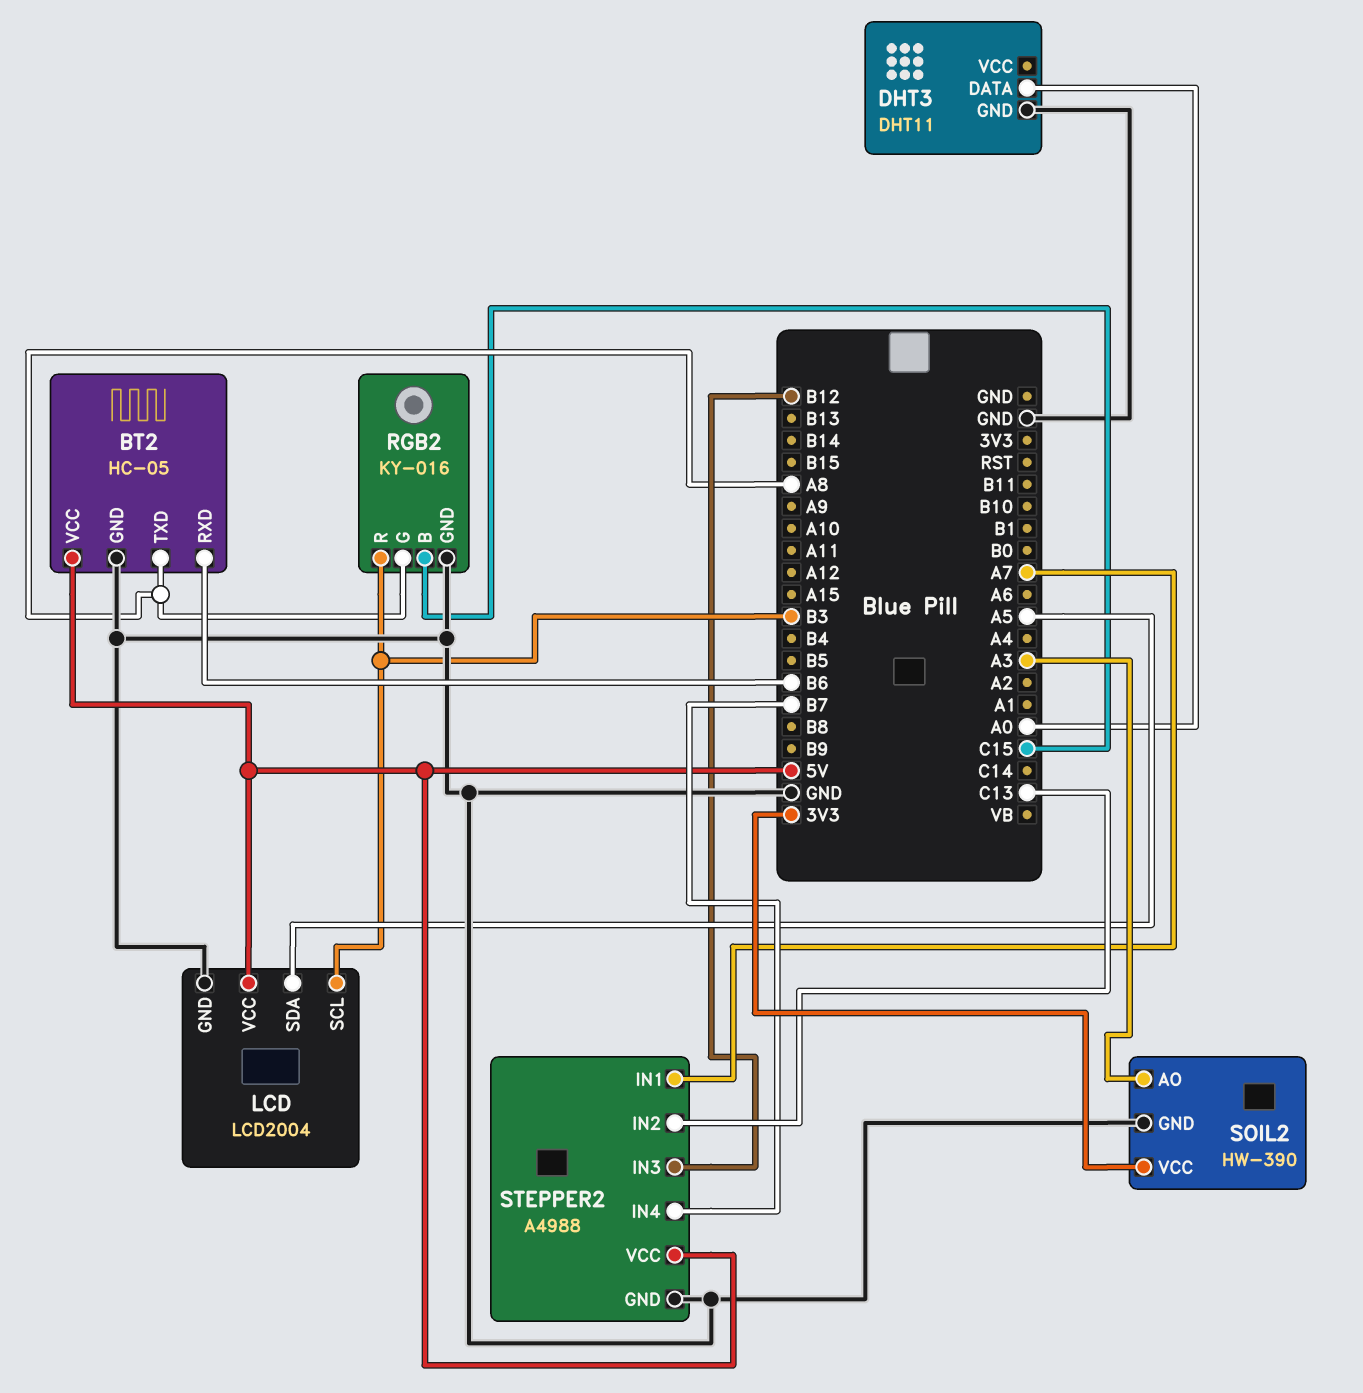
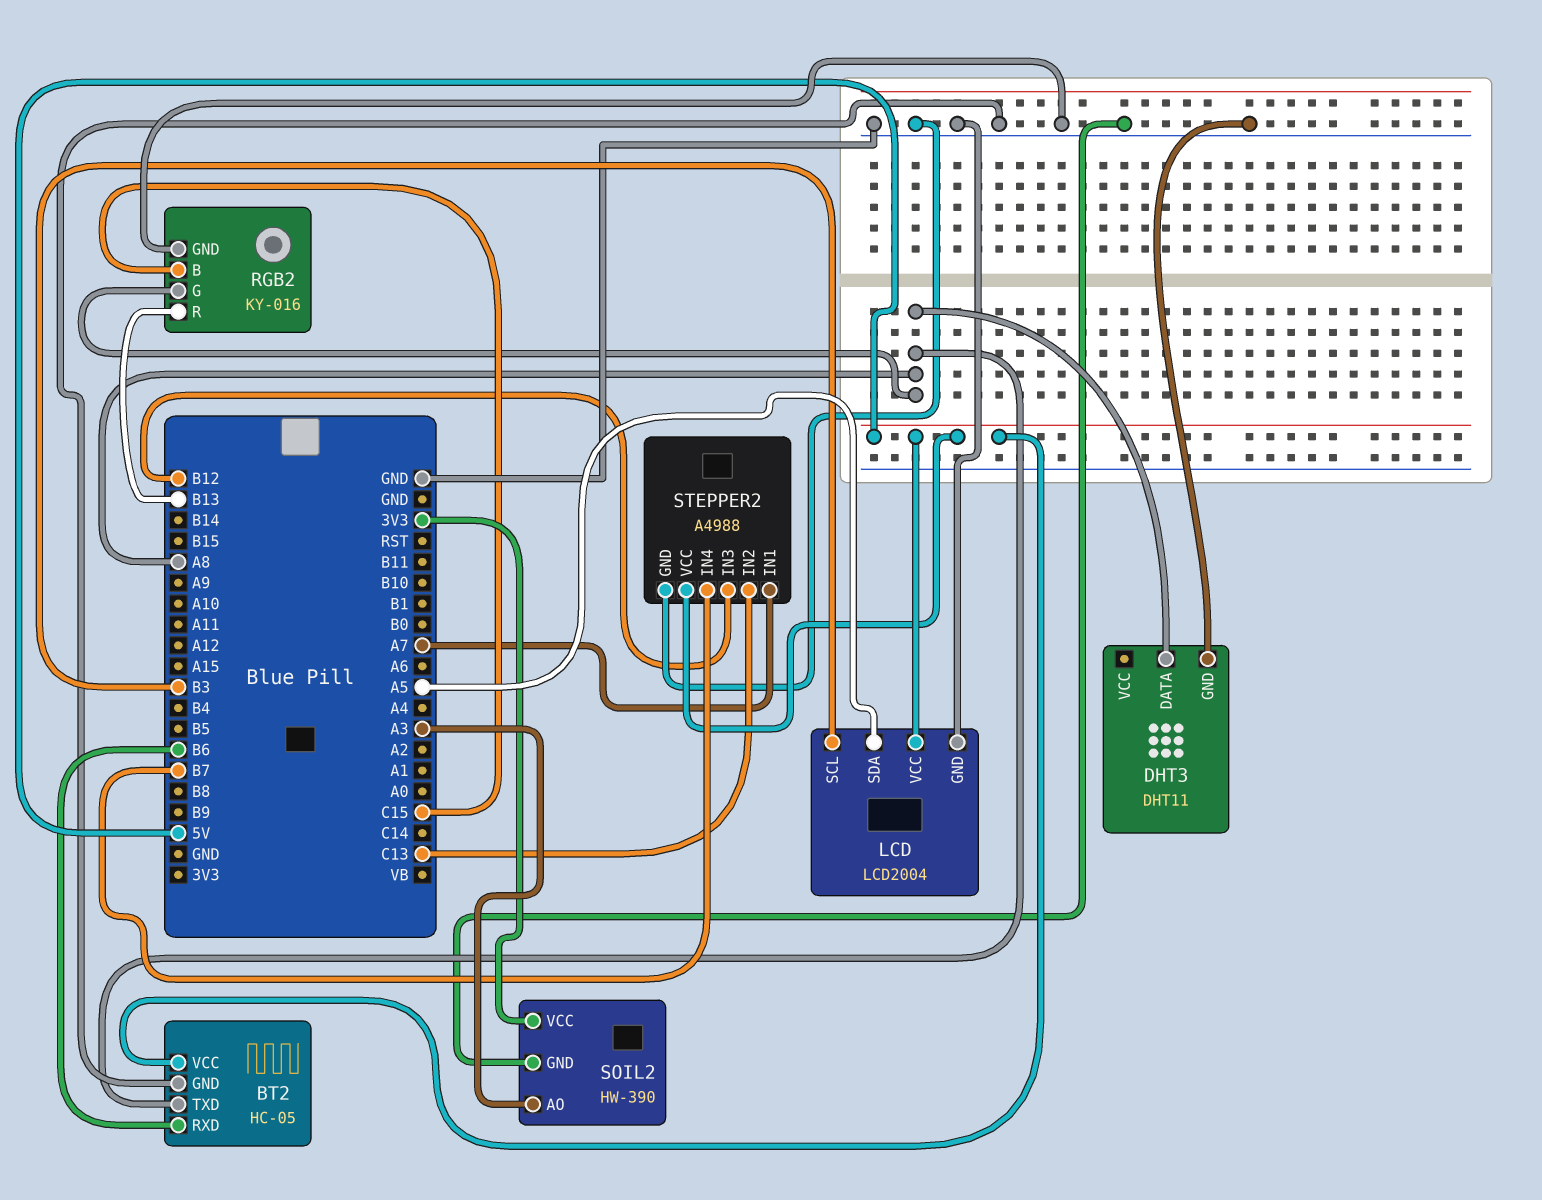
DHT3 pin DATA: A0 -> A8
RGB2 pin R: B3 -> B13

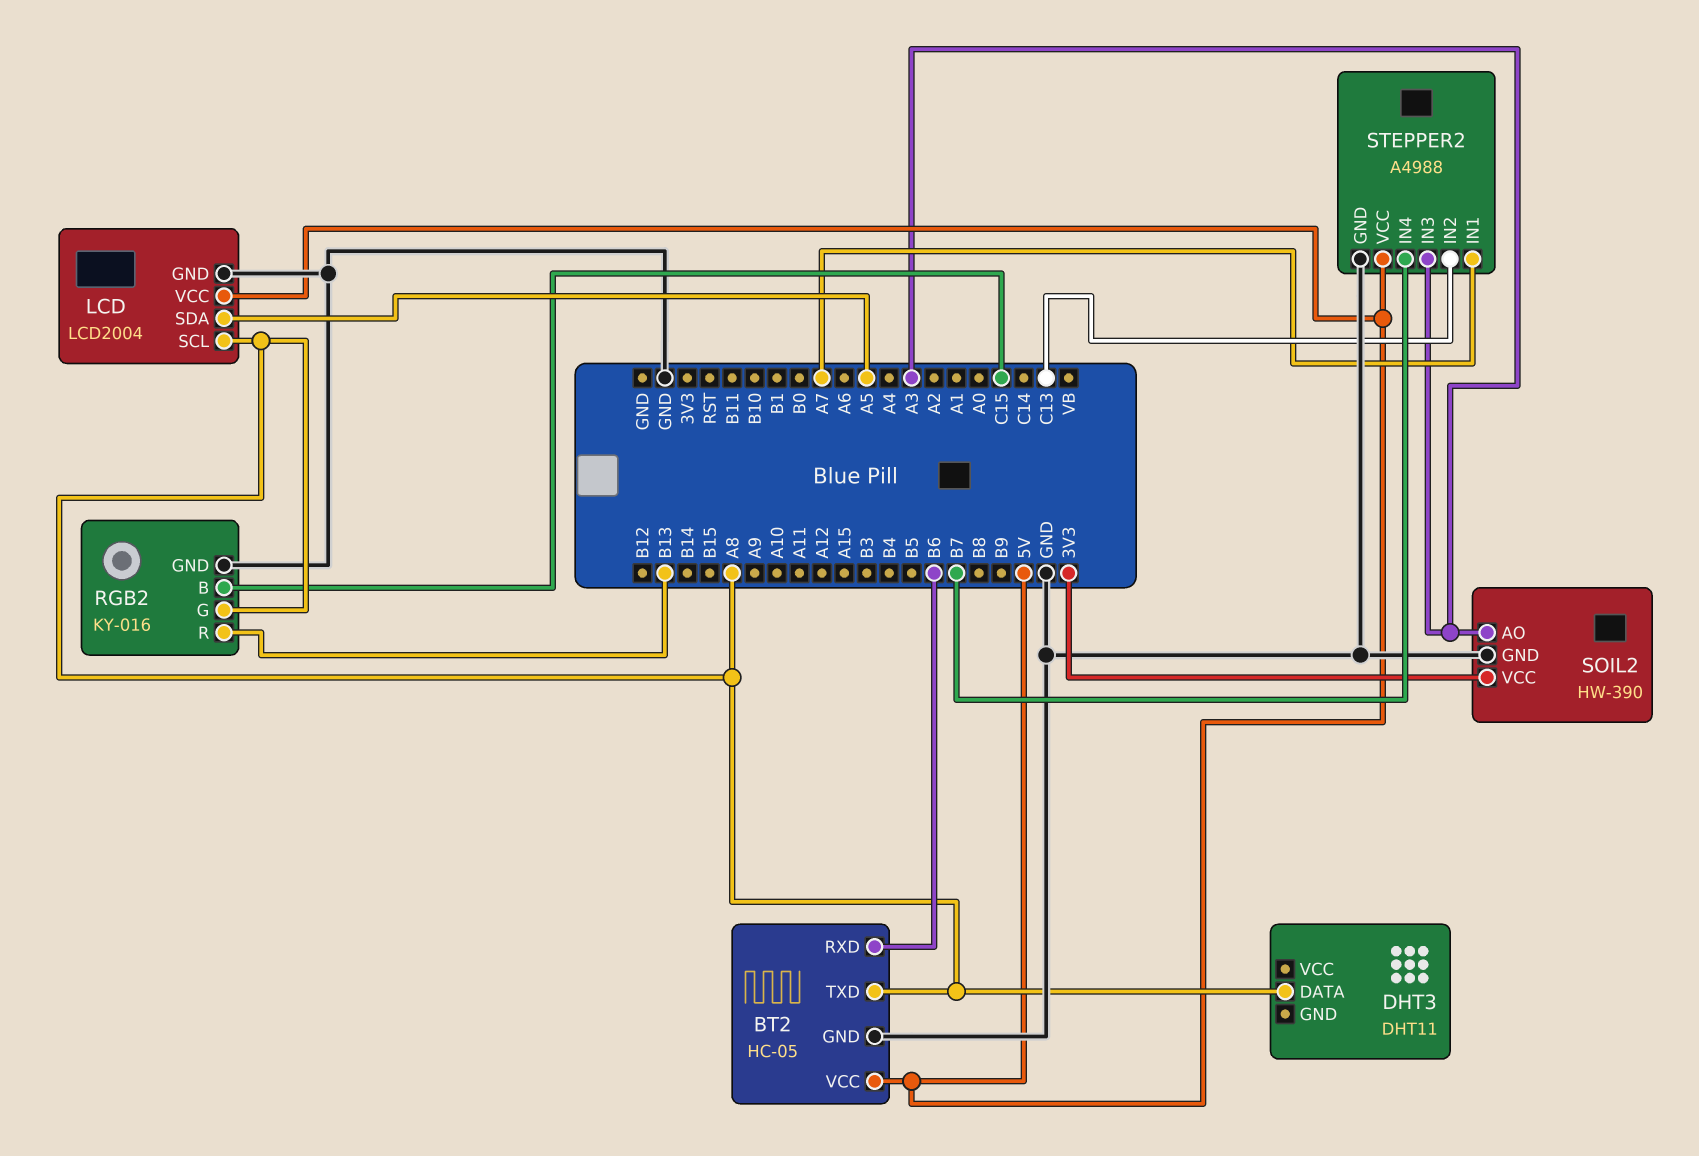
DHT3 pin GND: GND -> none
LCD pin SCL: B3 -> A8
STEPPER2 pin IN3: B12 -> A3

